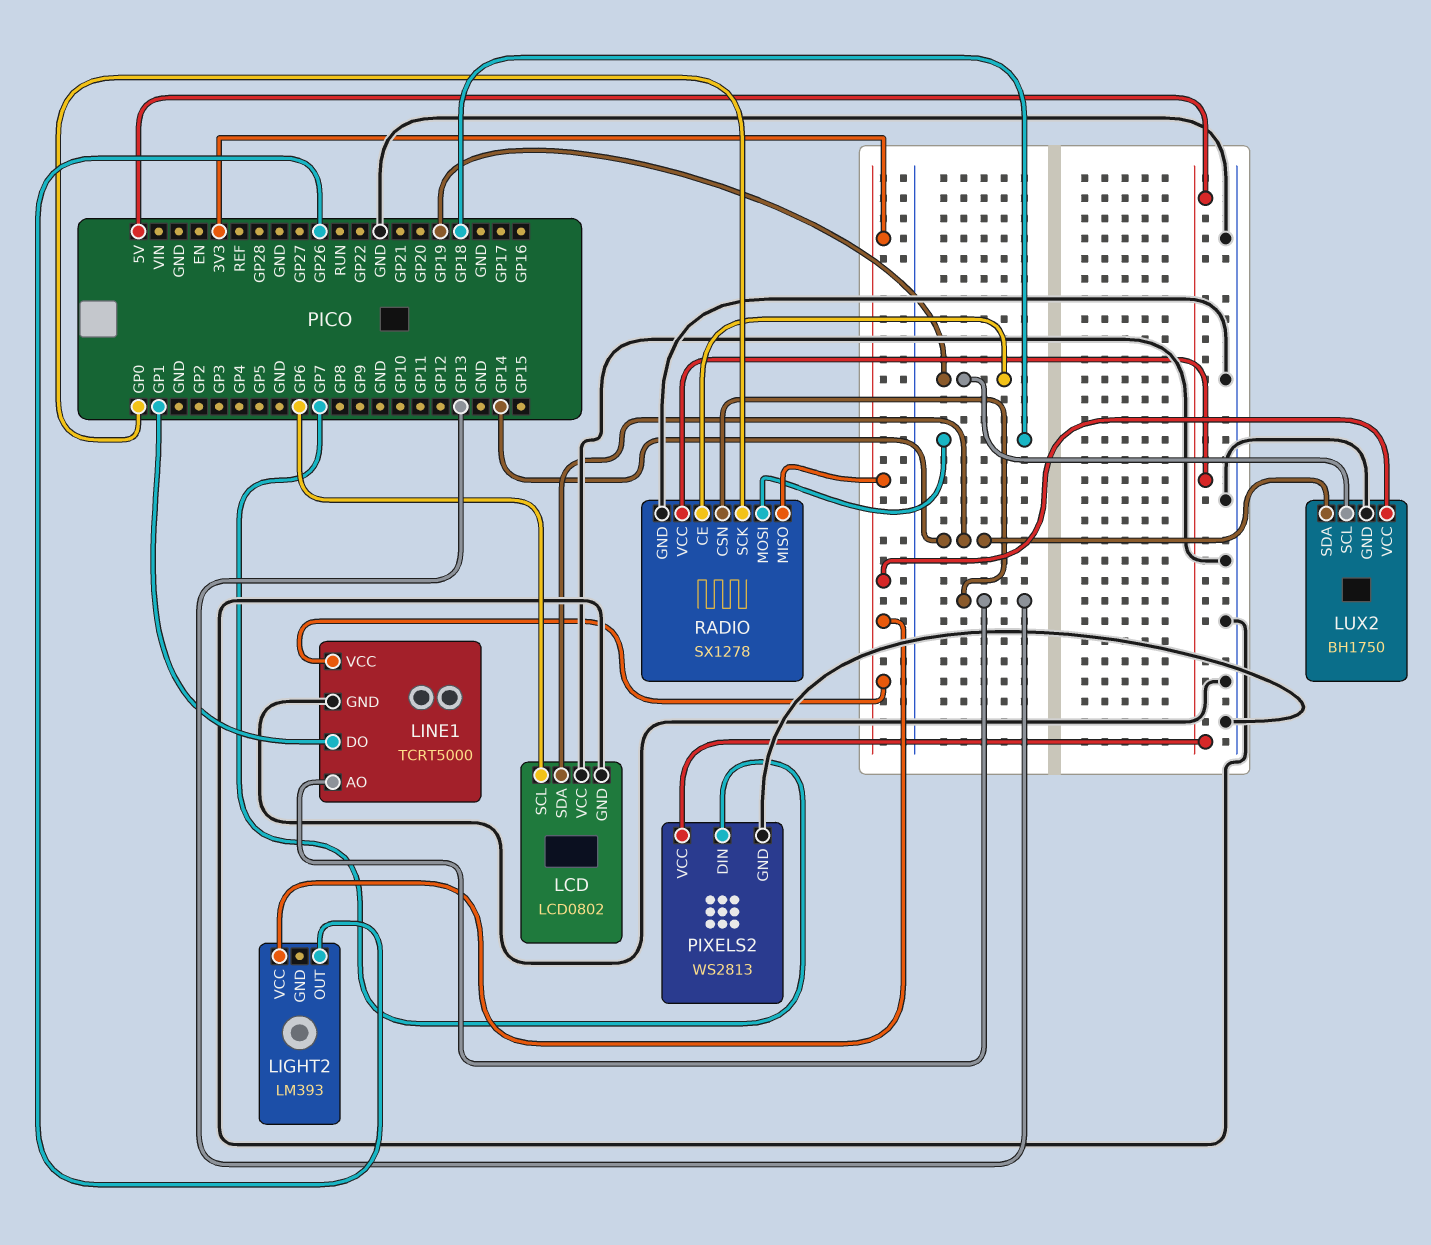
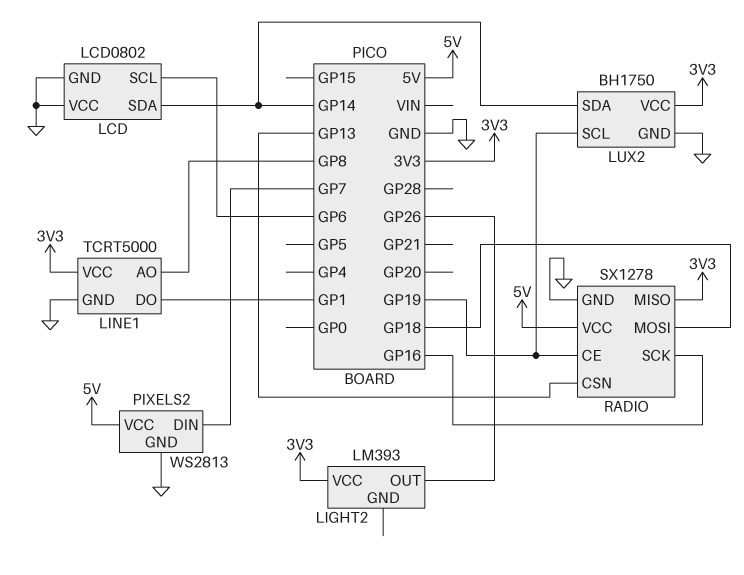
LINE1 pin AO: GP13 -> GP8
RADIO pin SCK: GP0 -> GP16

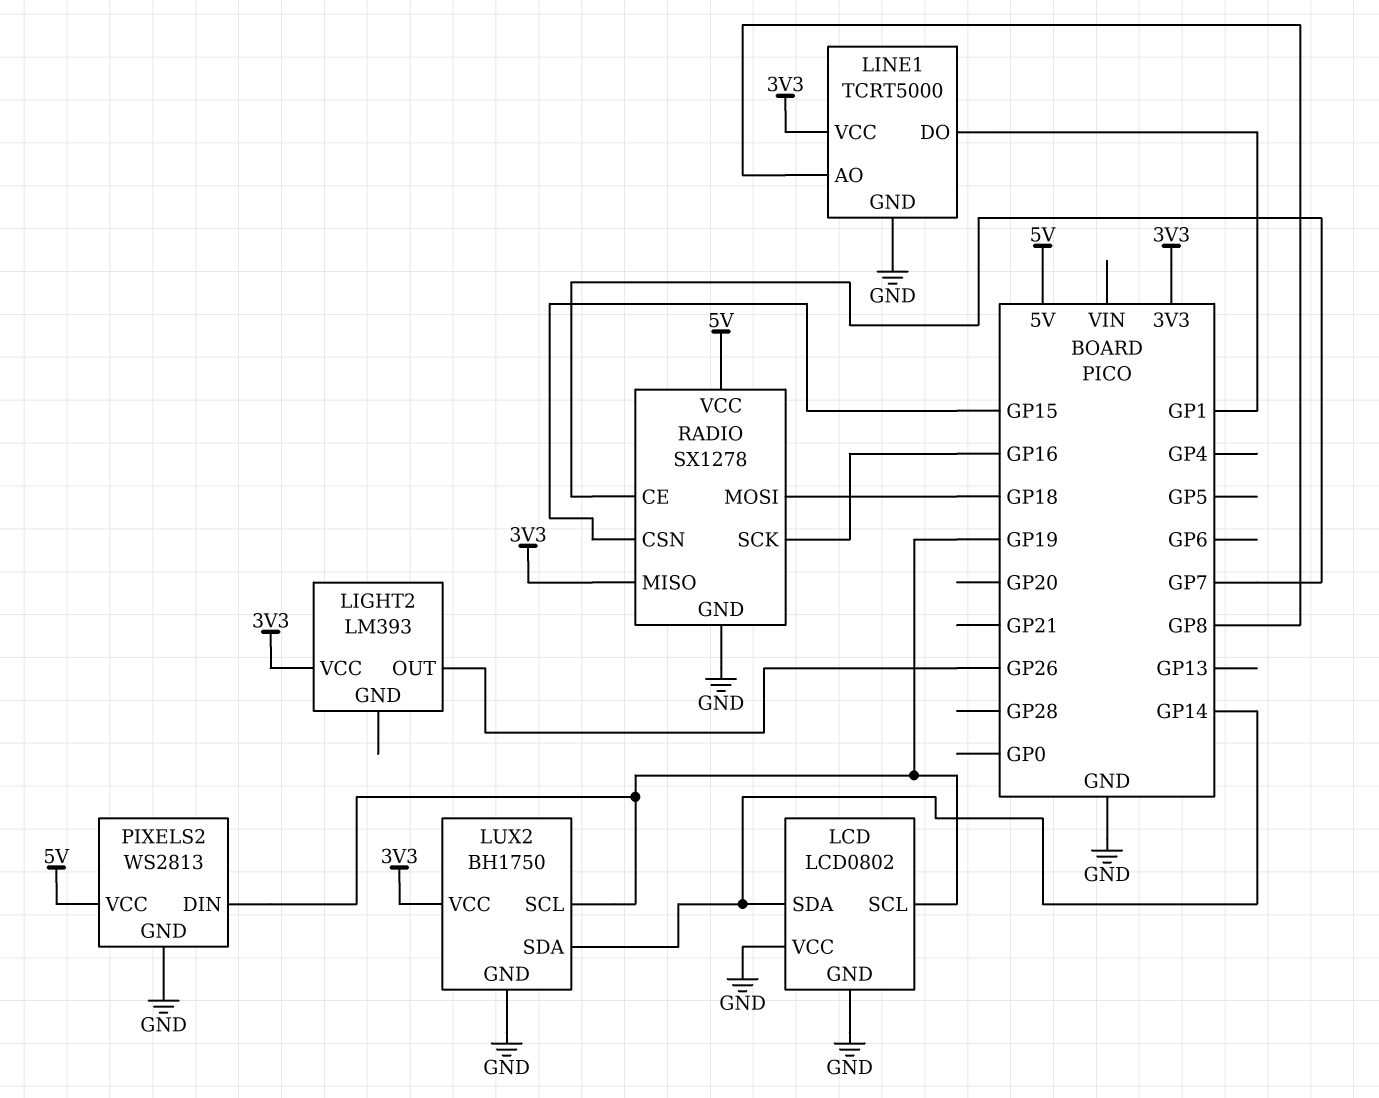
LCD pin SCL: GP6 -> GP19
PIXELS2 pin DIN: GP7 -> GP19
RADIO pin CE: GP19 -> GP7
RADIO pin CSN: GP13 -> GP15

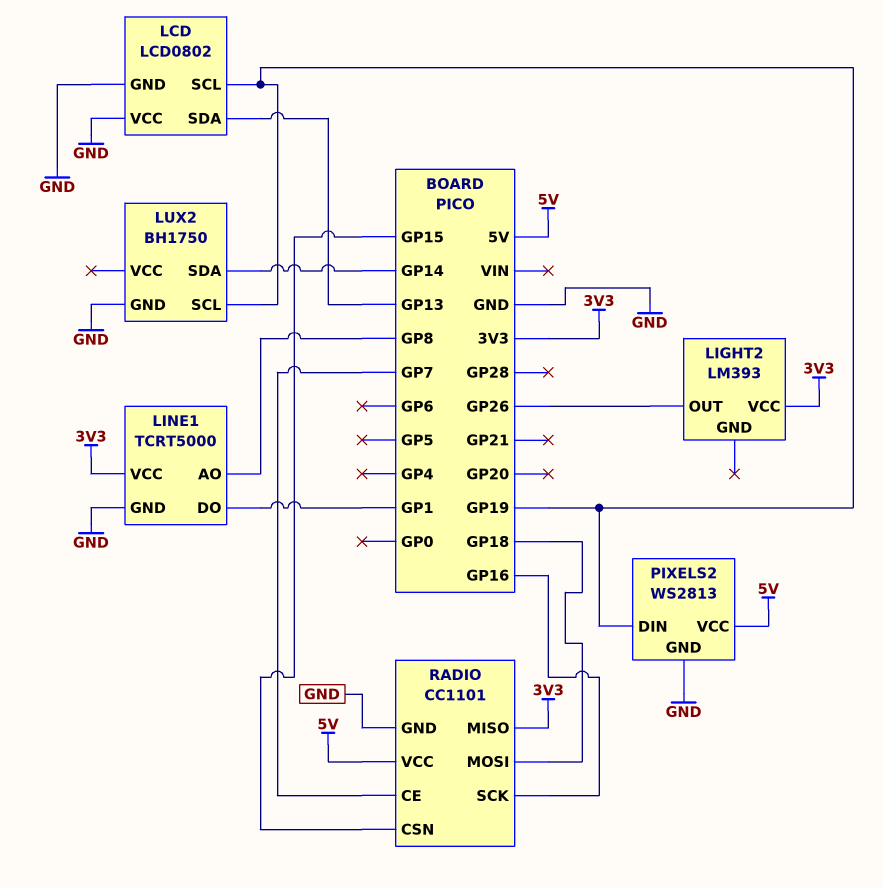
LCD pin SDA: GP14 -> GP13
LUX2 pin VCC: 3V3 -> none
RADIO: SX1278 -> CC1101

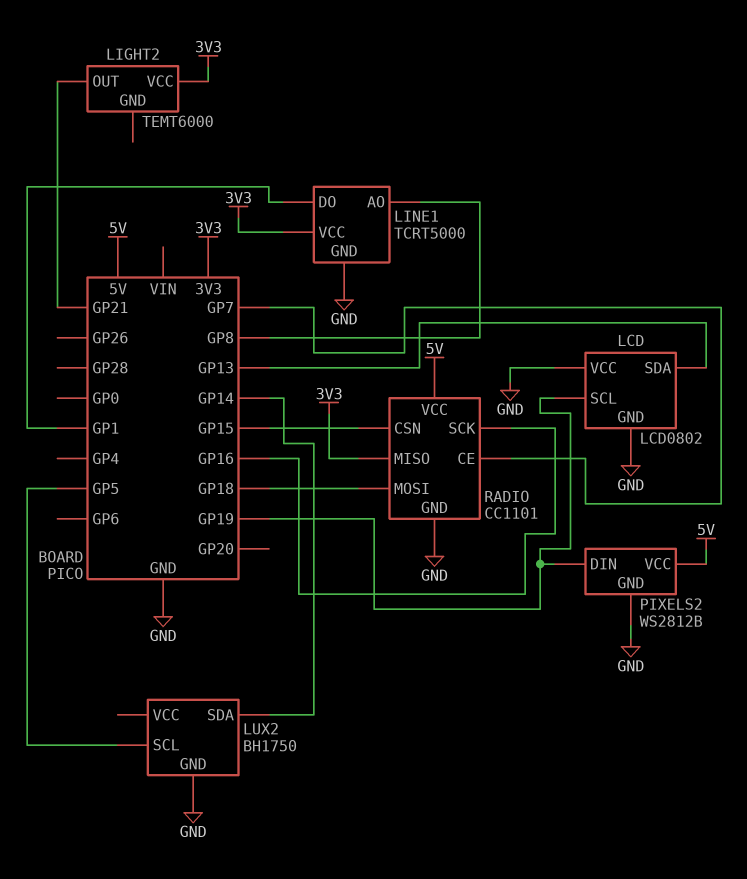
LIGHT2: LM393 -> TEMT6000
LIGHT2 pin OUT: GP26 -> GP21
LUX2 pin SCL: GP19 -> GP5
PIXELS2: WS2813 -> WS2812B

